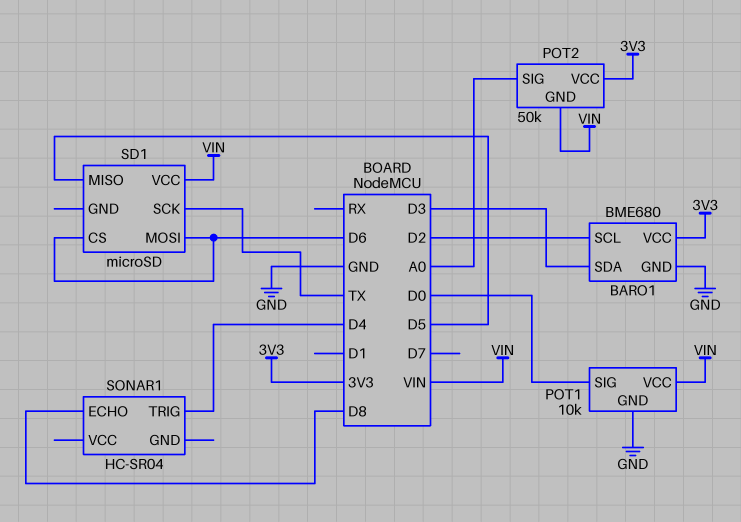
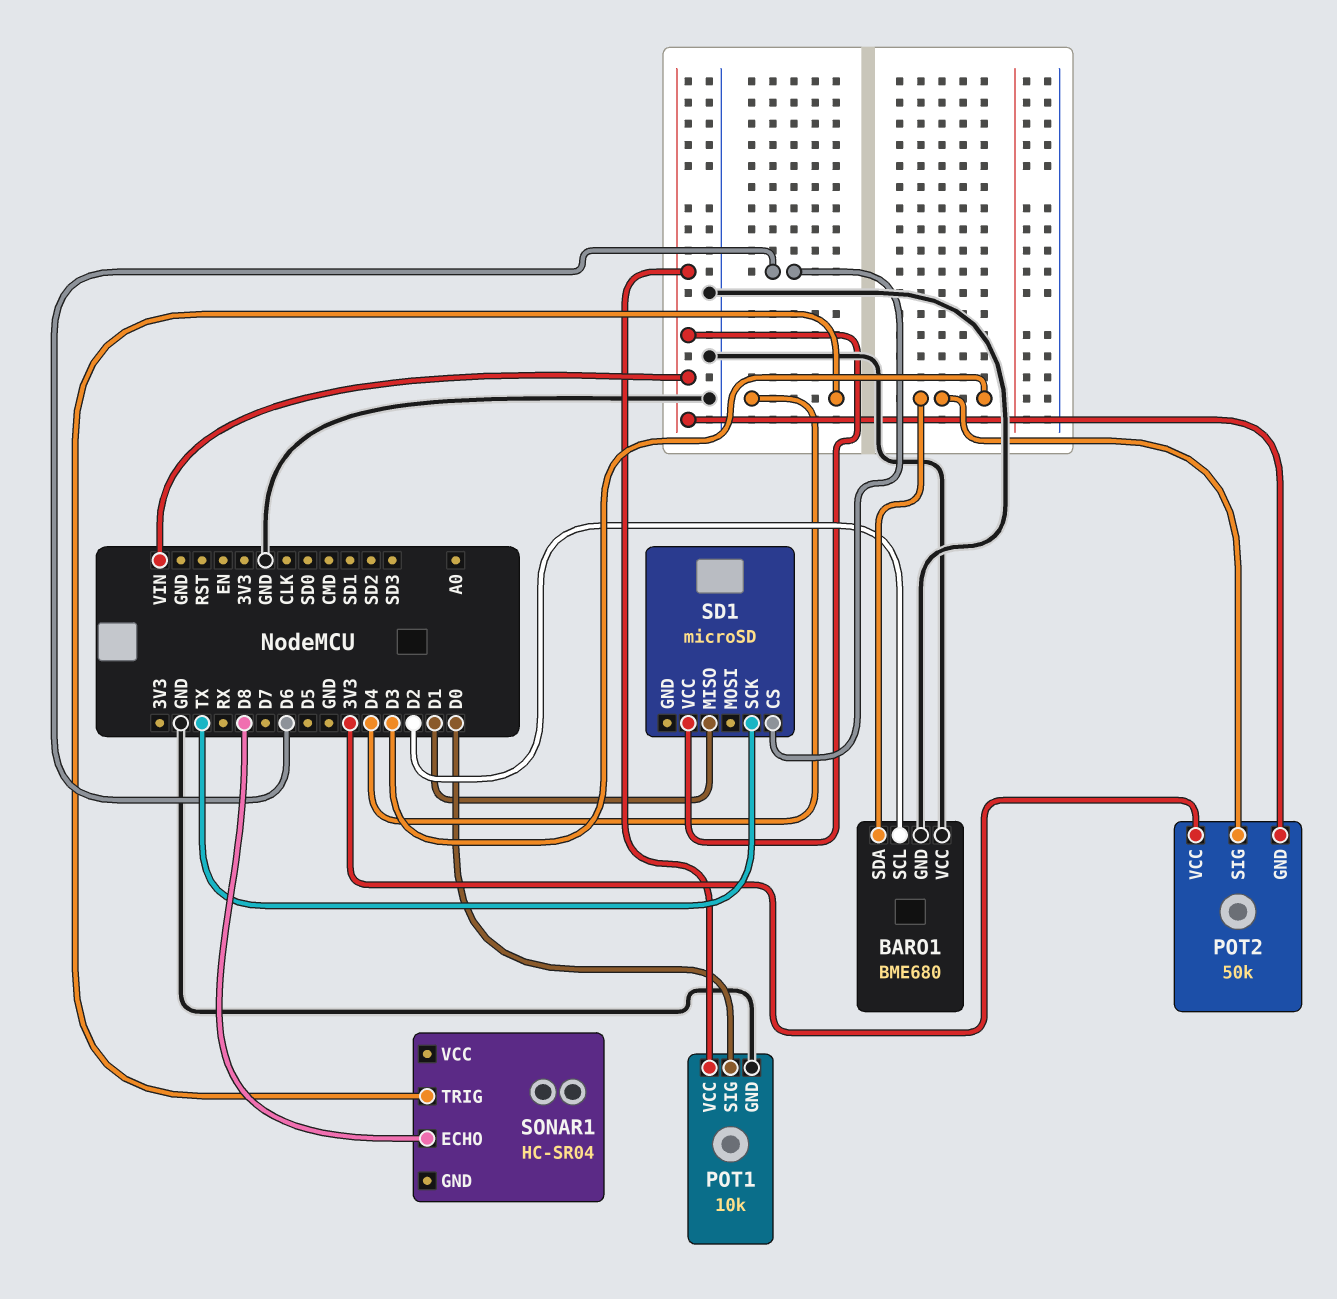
BARO1 pin VCC: 3V3 -> GND
POT2 pin SIG: A0 -> D3
SD1 pin MISO: D5 -> D1
SD1 pin MOSI: D6 -> none

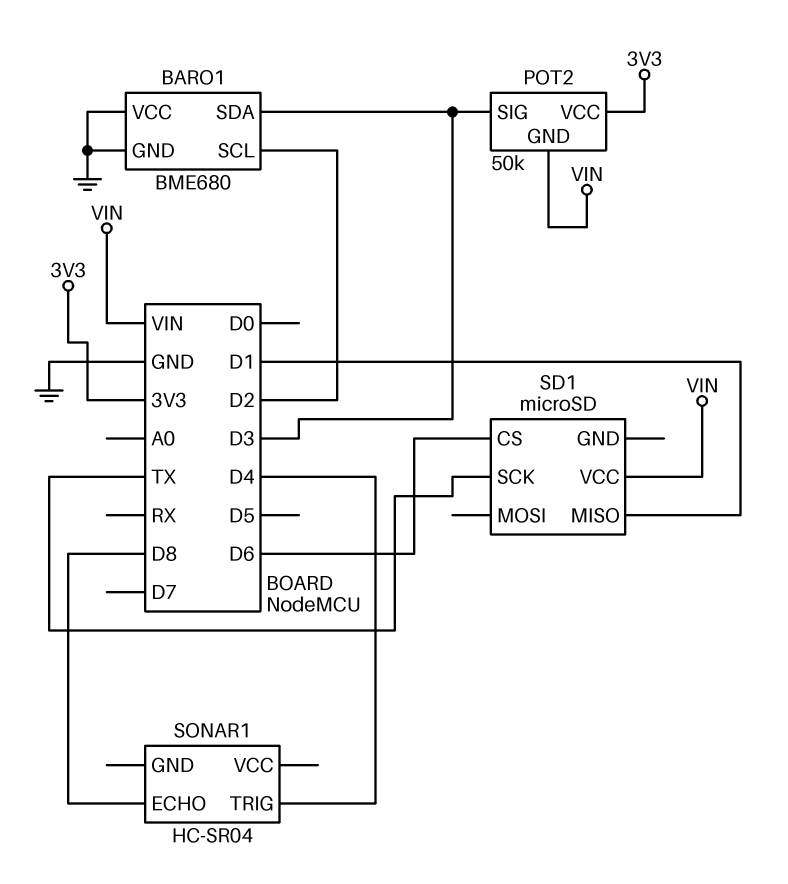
POT1: 10k -> none
POT1 pin GND: GND -> none
POT1 pin SIG: D0 -> none
POT1 pin VCC: VIN -> none

